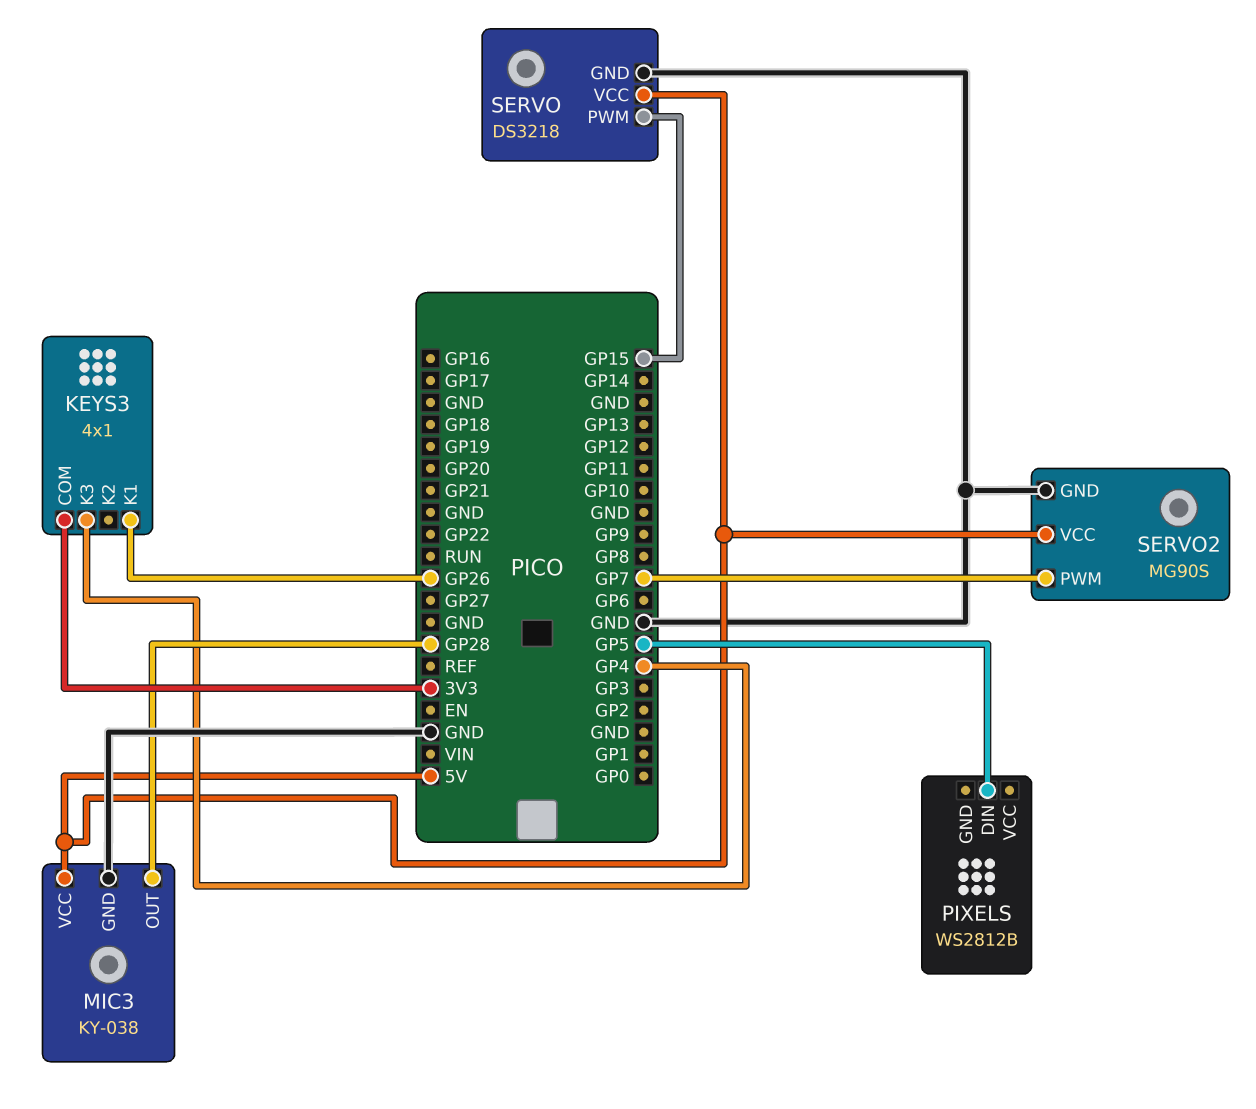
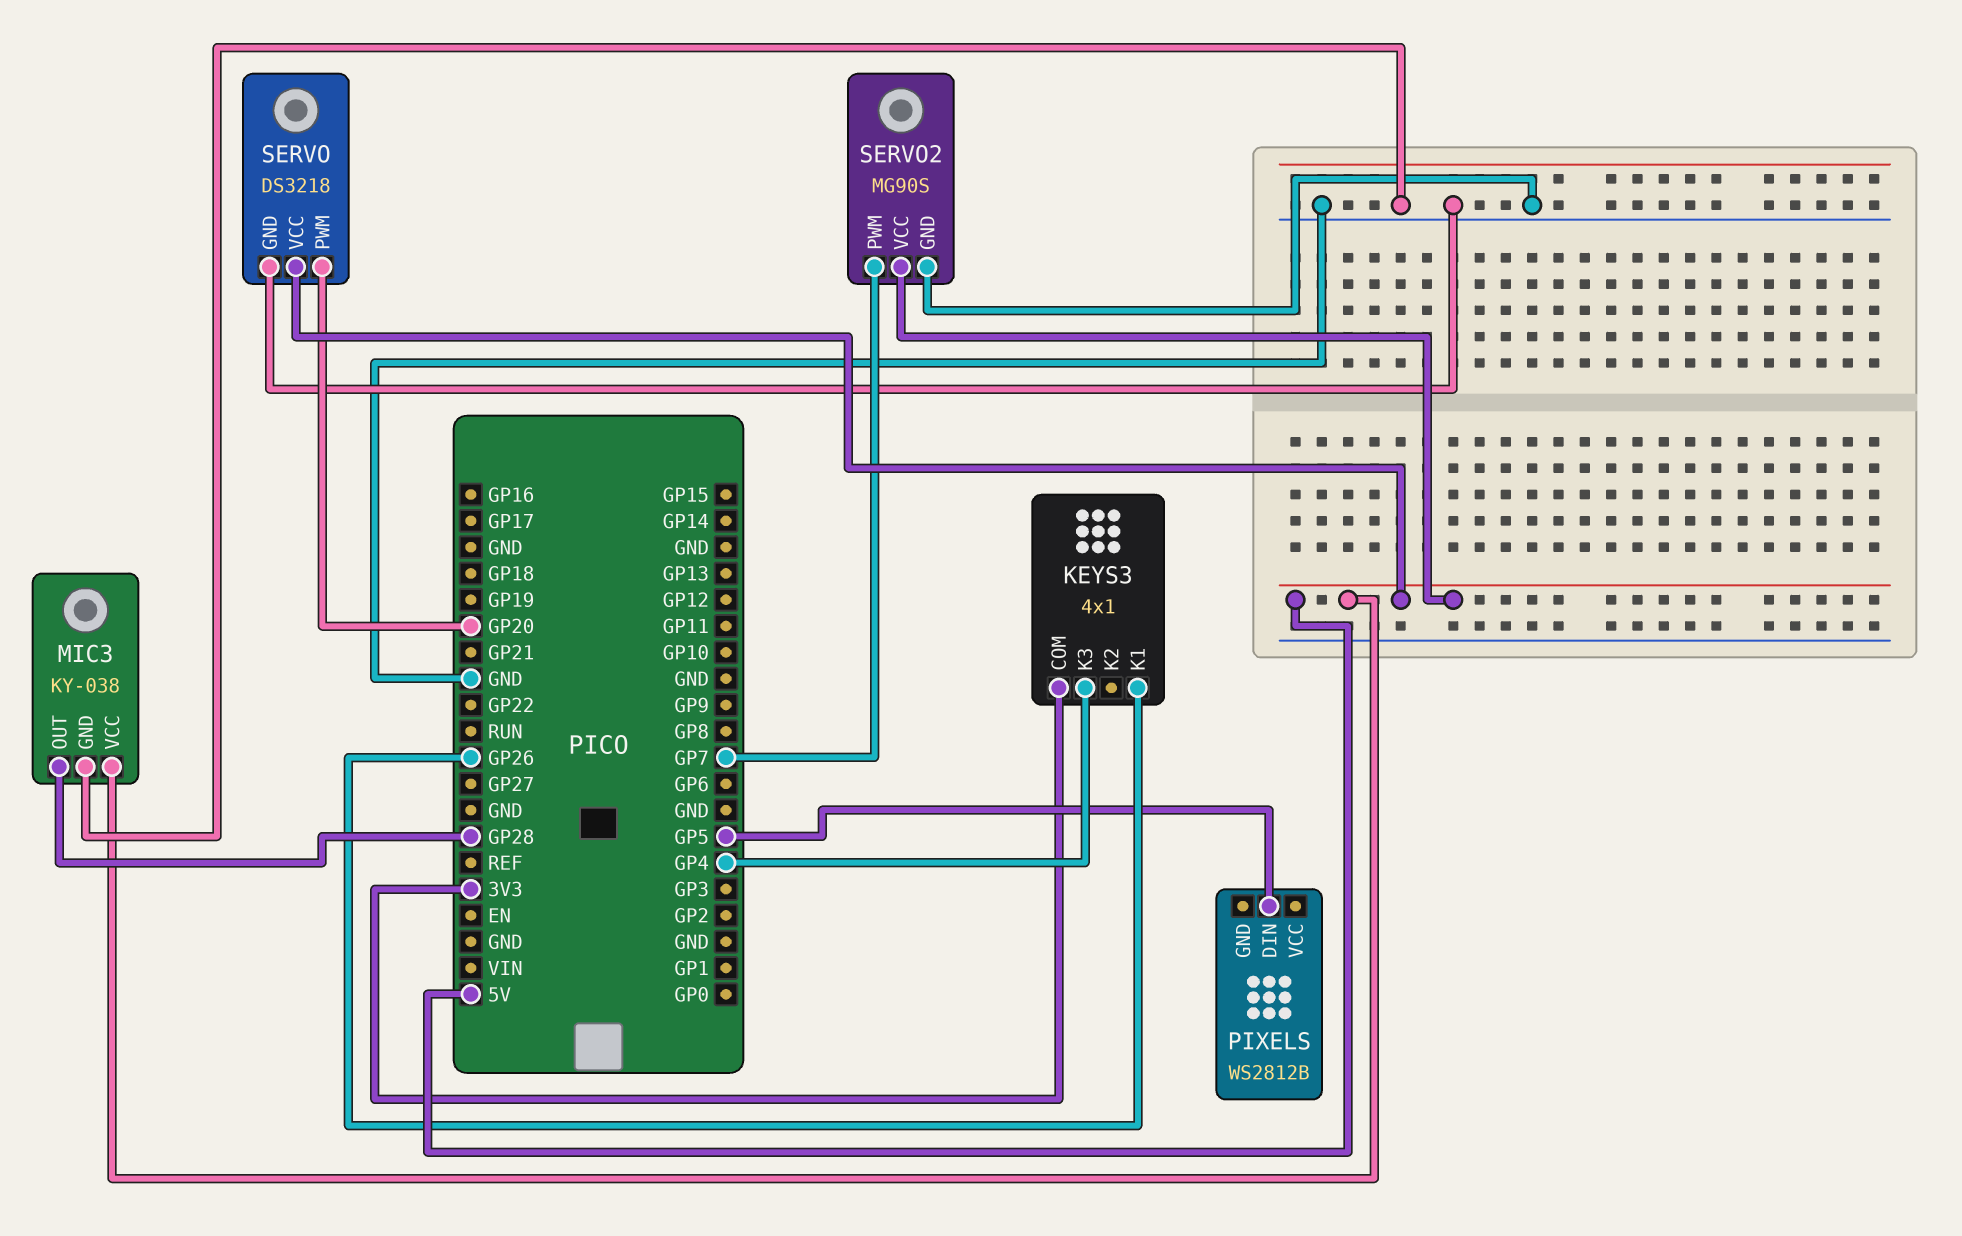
SERVO pin PWM: GP15 -> GP20

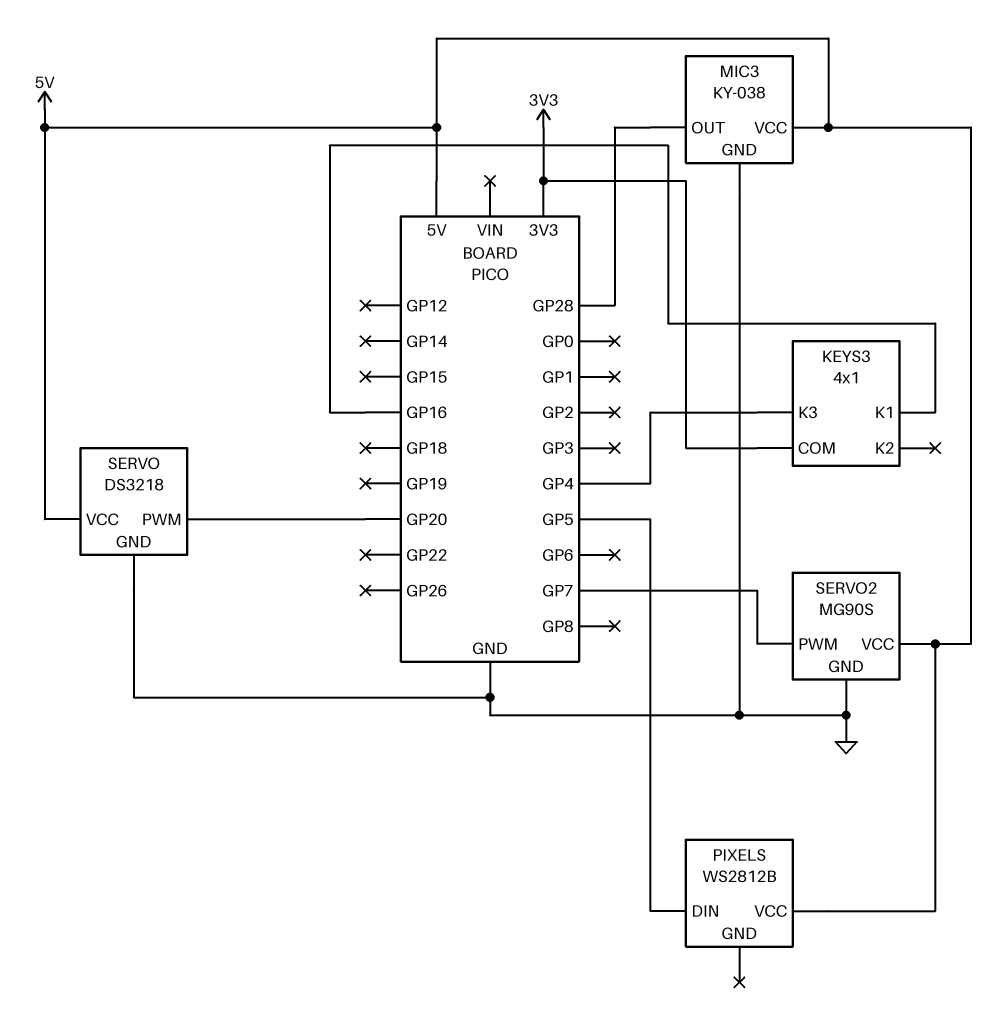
KEYS3 pin K1: GP26 -> GP16
PIXELS pin VCC: none -> 5V

